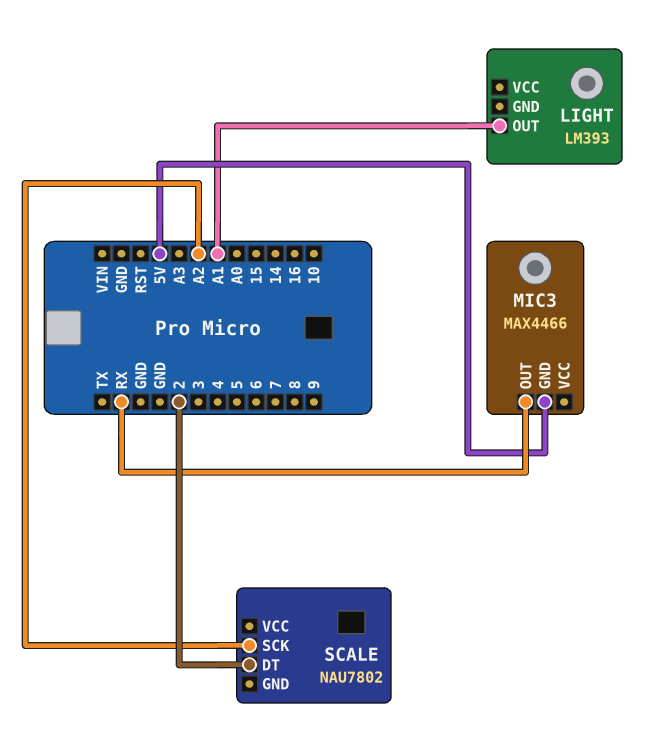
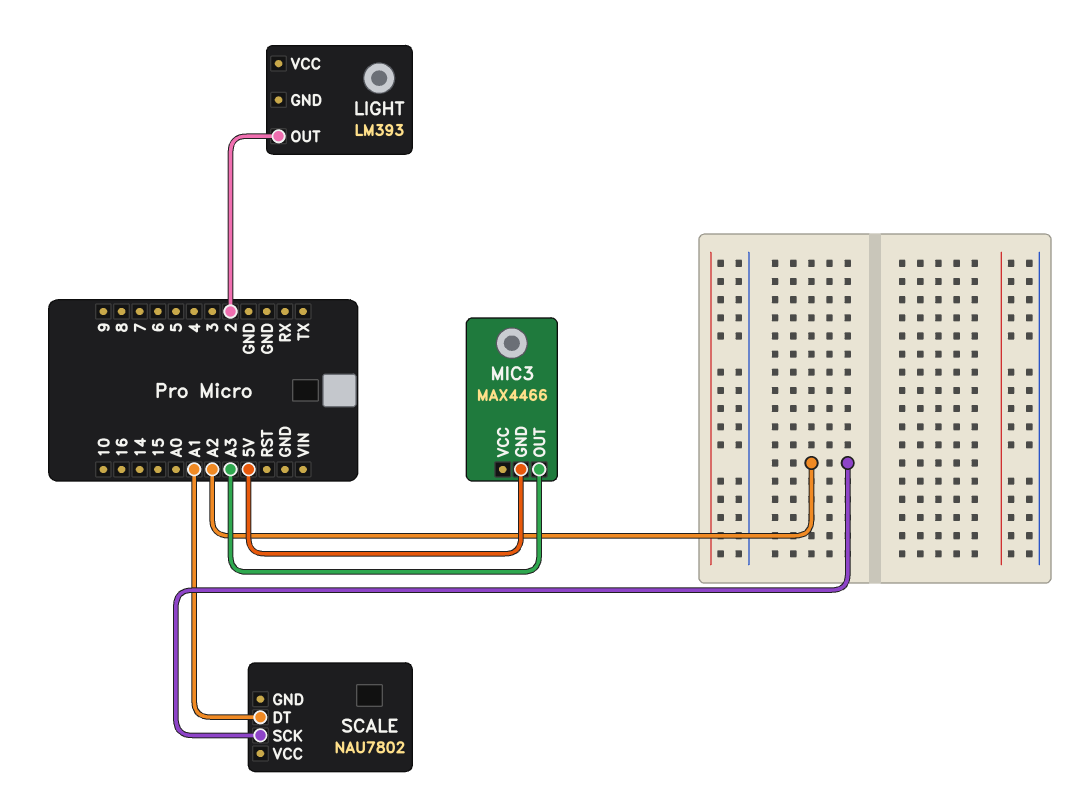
LIGHT pin OUT: A1 -> 2
MIC3 pin OUT: RX -> A3
SCALE pin DT: 2 -> A1

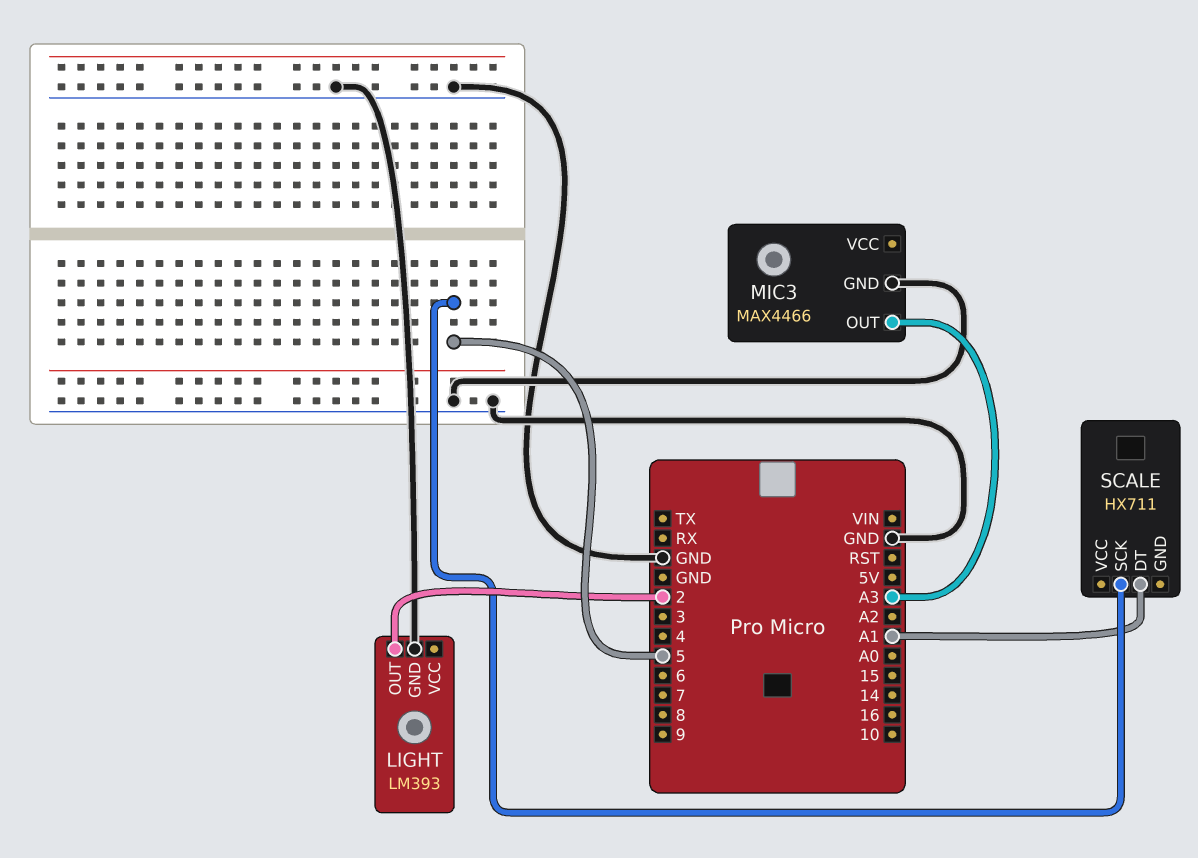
LIGHT pin GND: none -> GND
MIC3 pin GND: 5V -> GND
SCALE: NAU7802 -> HX711
SCALE pin SCK: A2 -> 5

